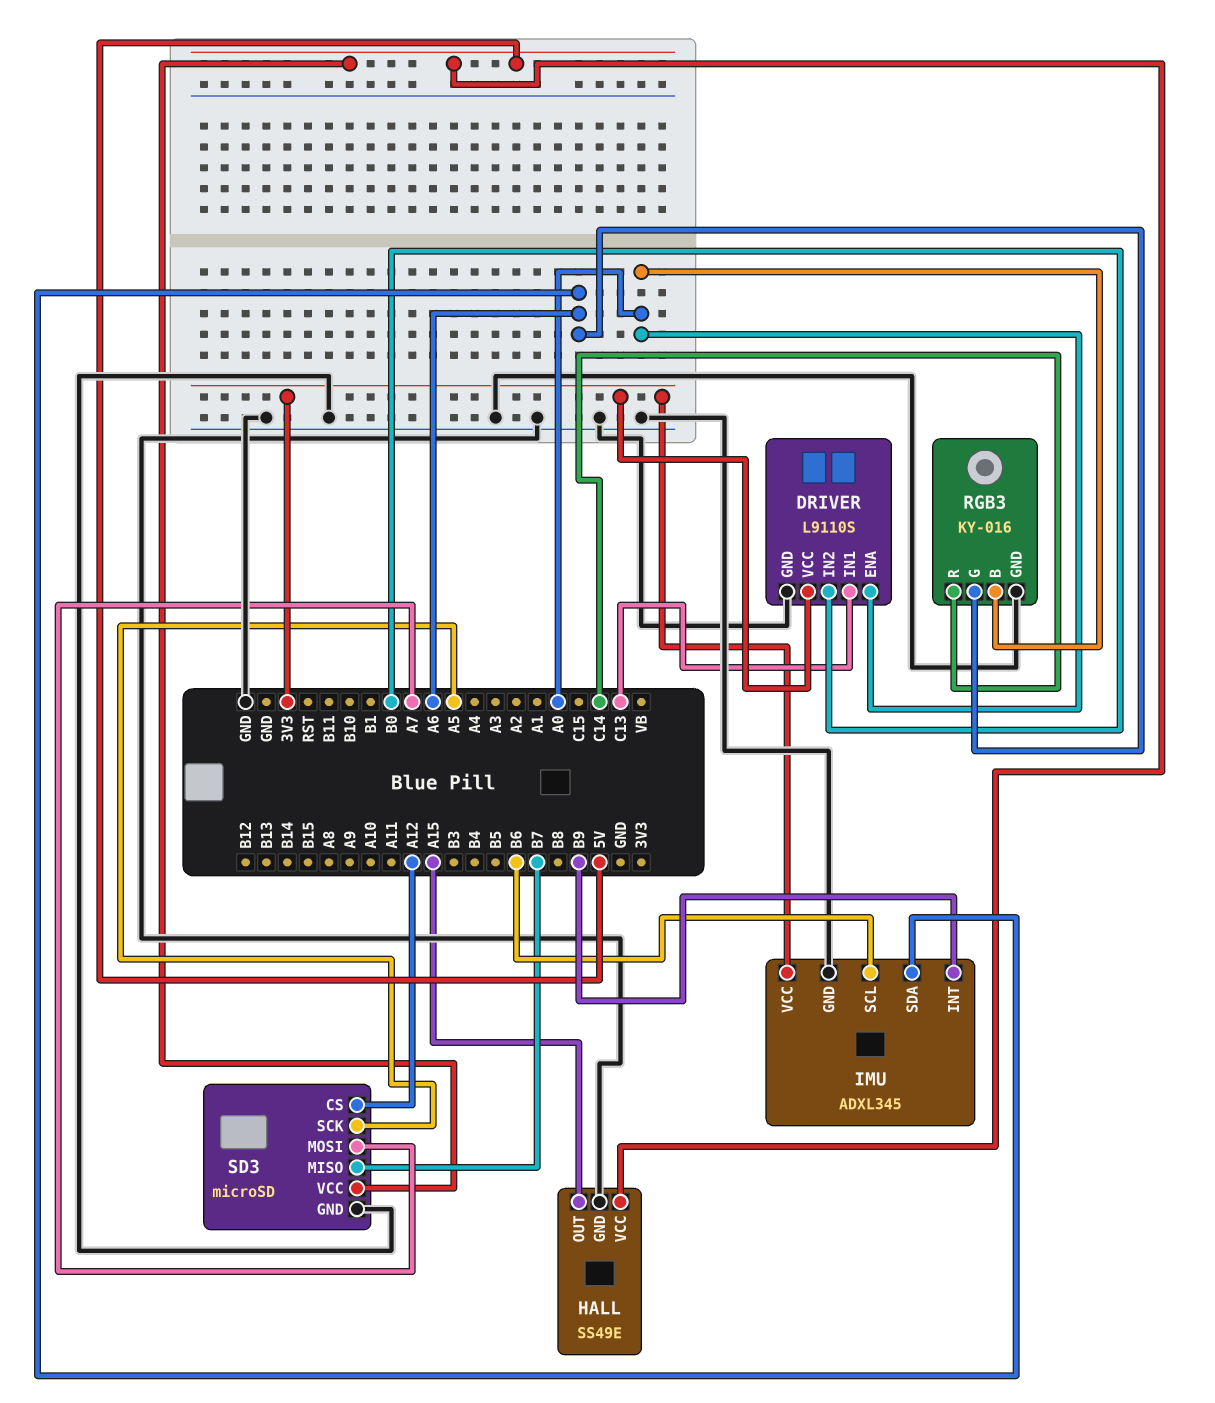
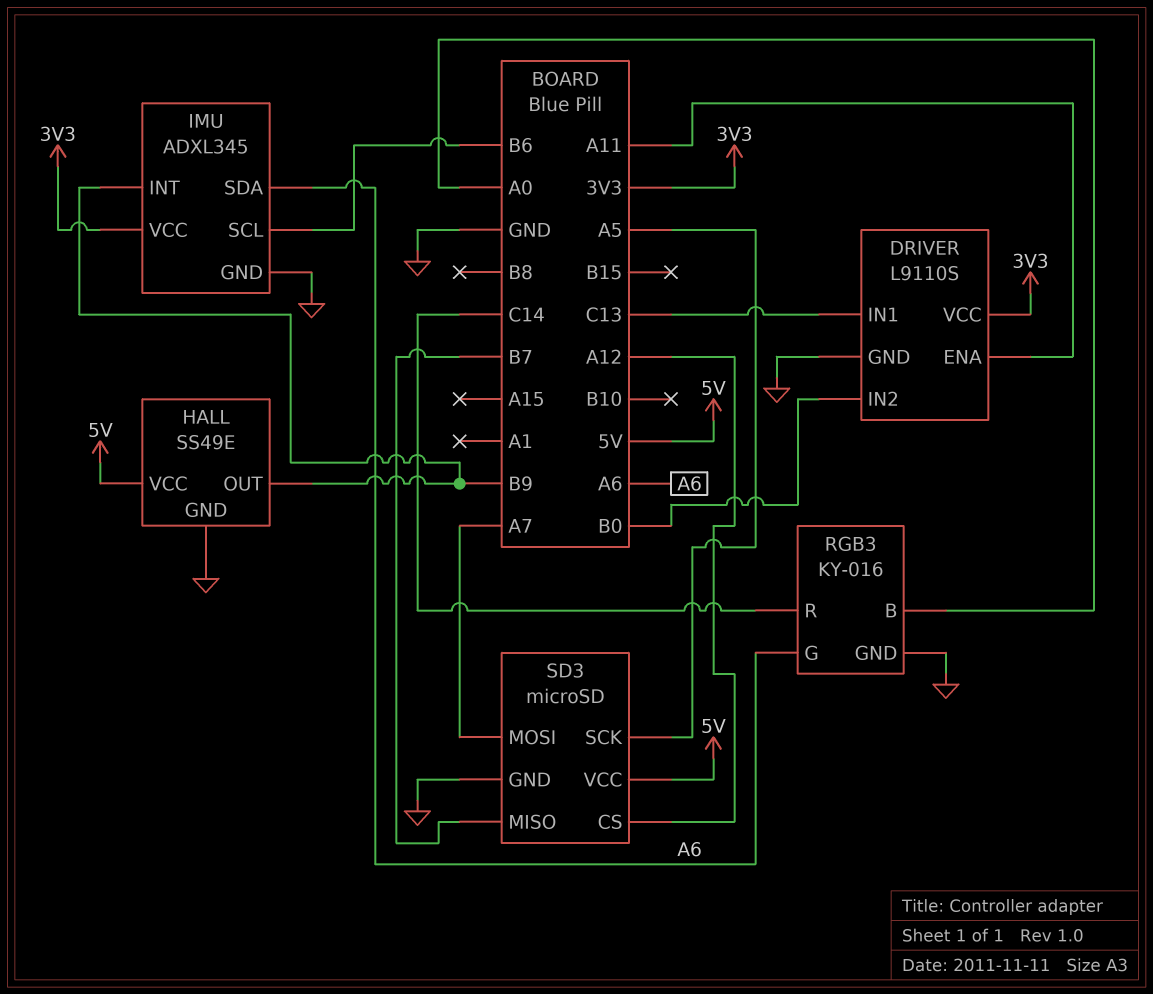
DRIVER pin ENA: A0 -> A11
HALL pin OUT: A15 -> B9

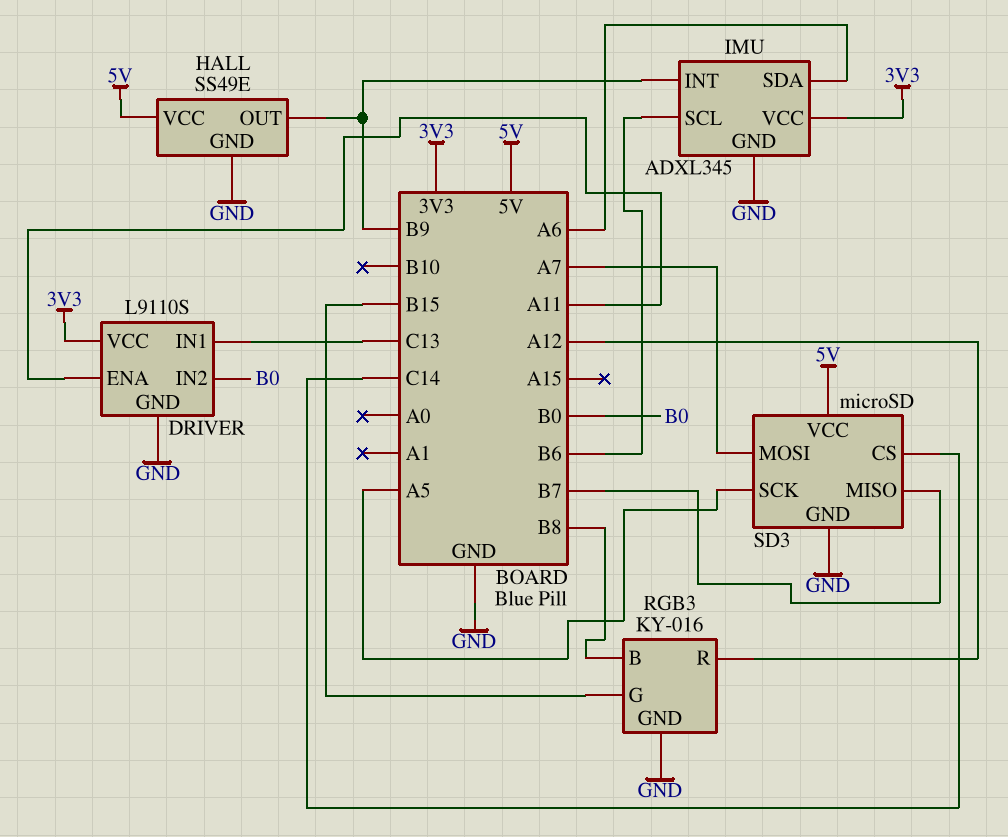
RGB3 pin B: A0 -> B8
RGB3 pin G: A6 -> B15
RGB3 pin R: C14 -> A12
SD3 pin CS: A12 -> C14

